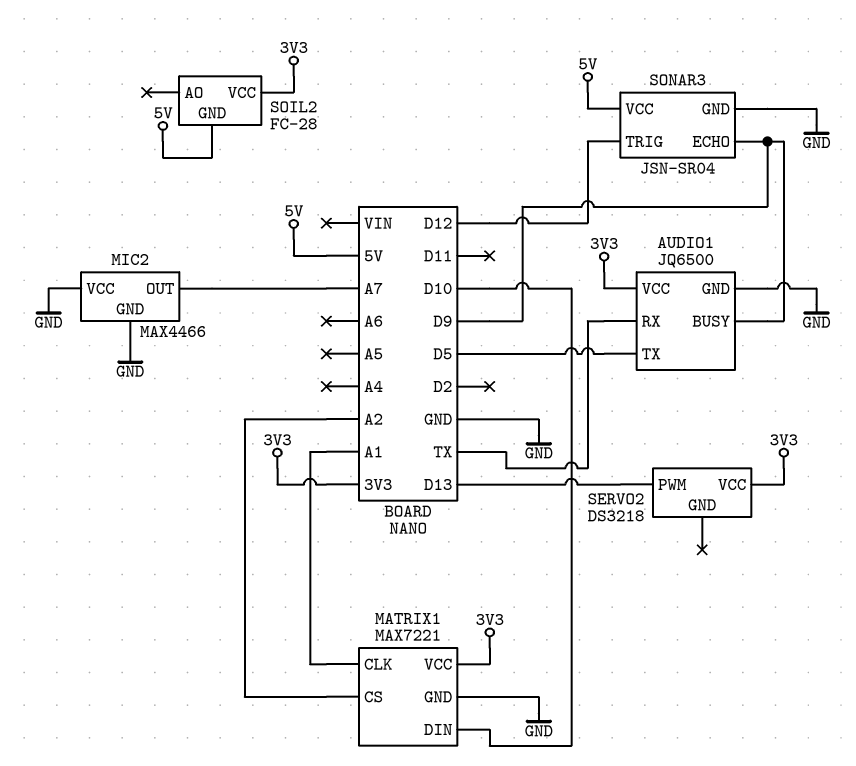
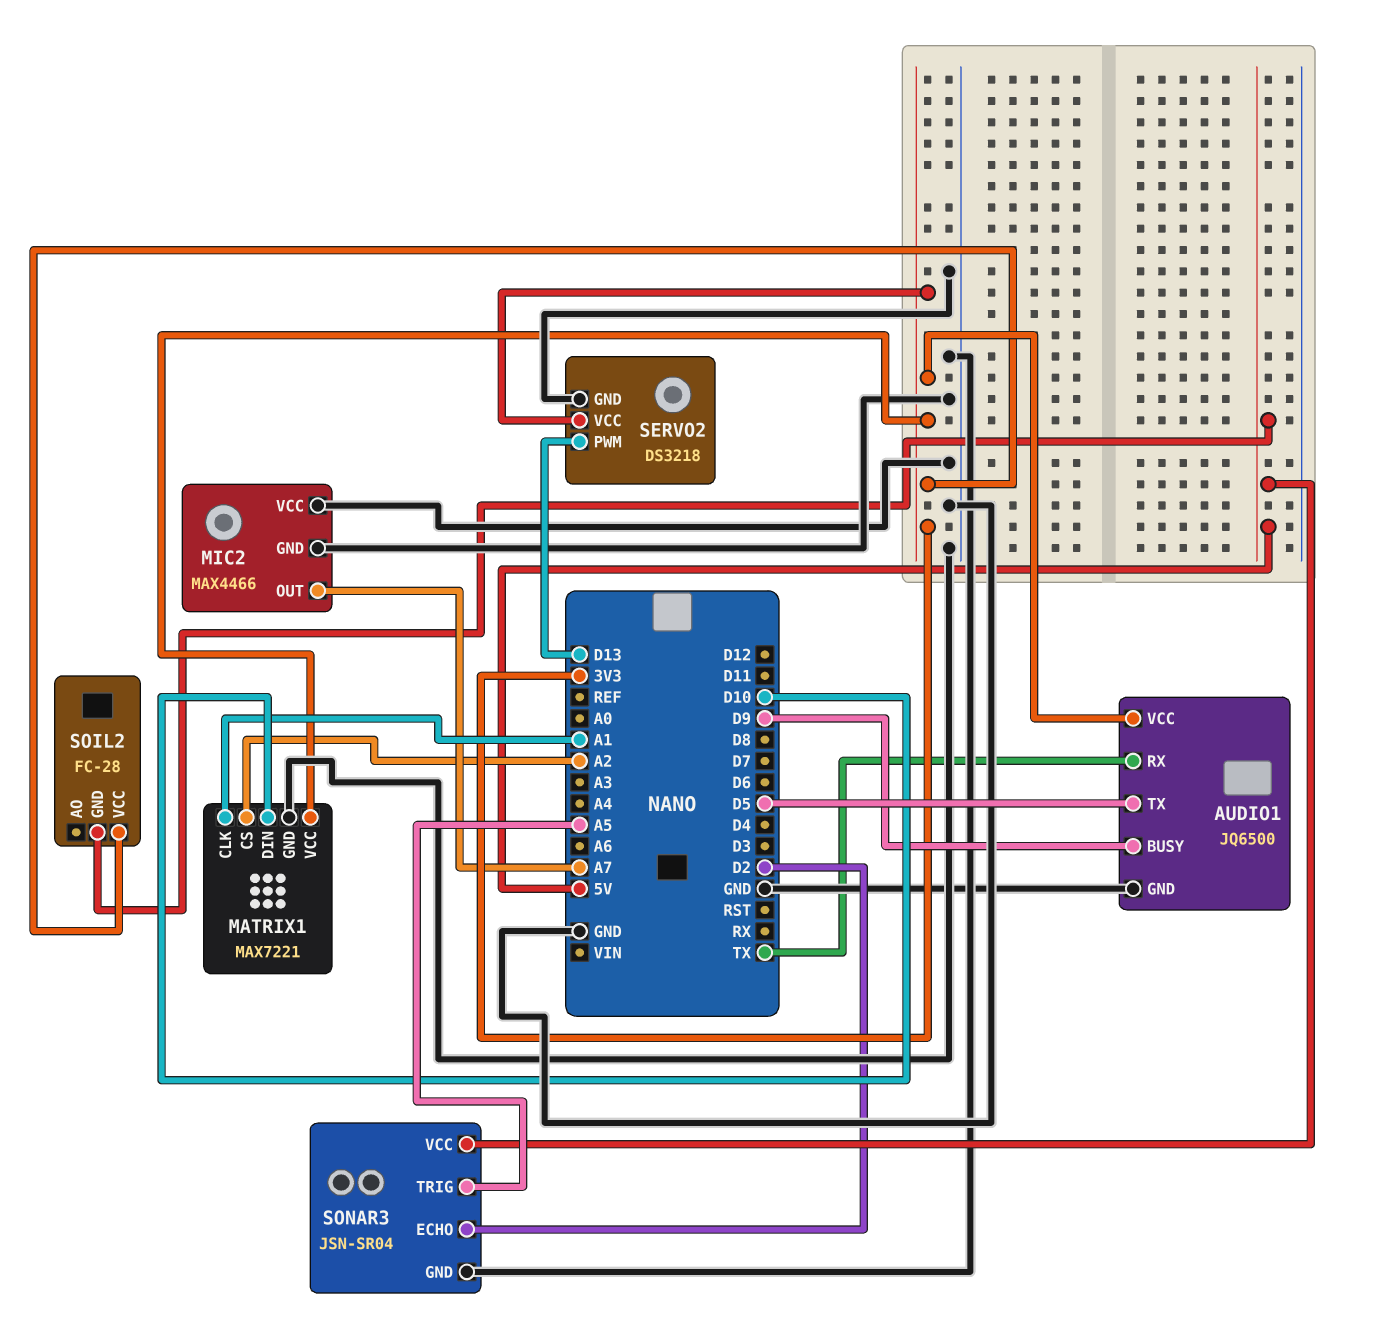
SERVO2 pin GND: none -> GND
SONAR3 pin ECHO: D9 -> D2
SONAR3 pin TRIG: D12 -> A5

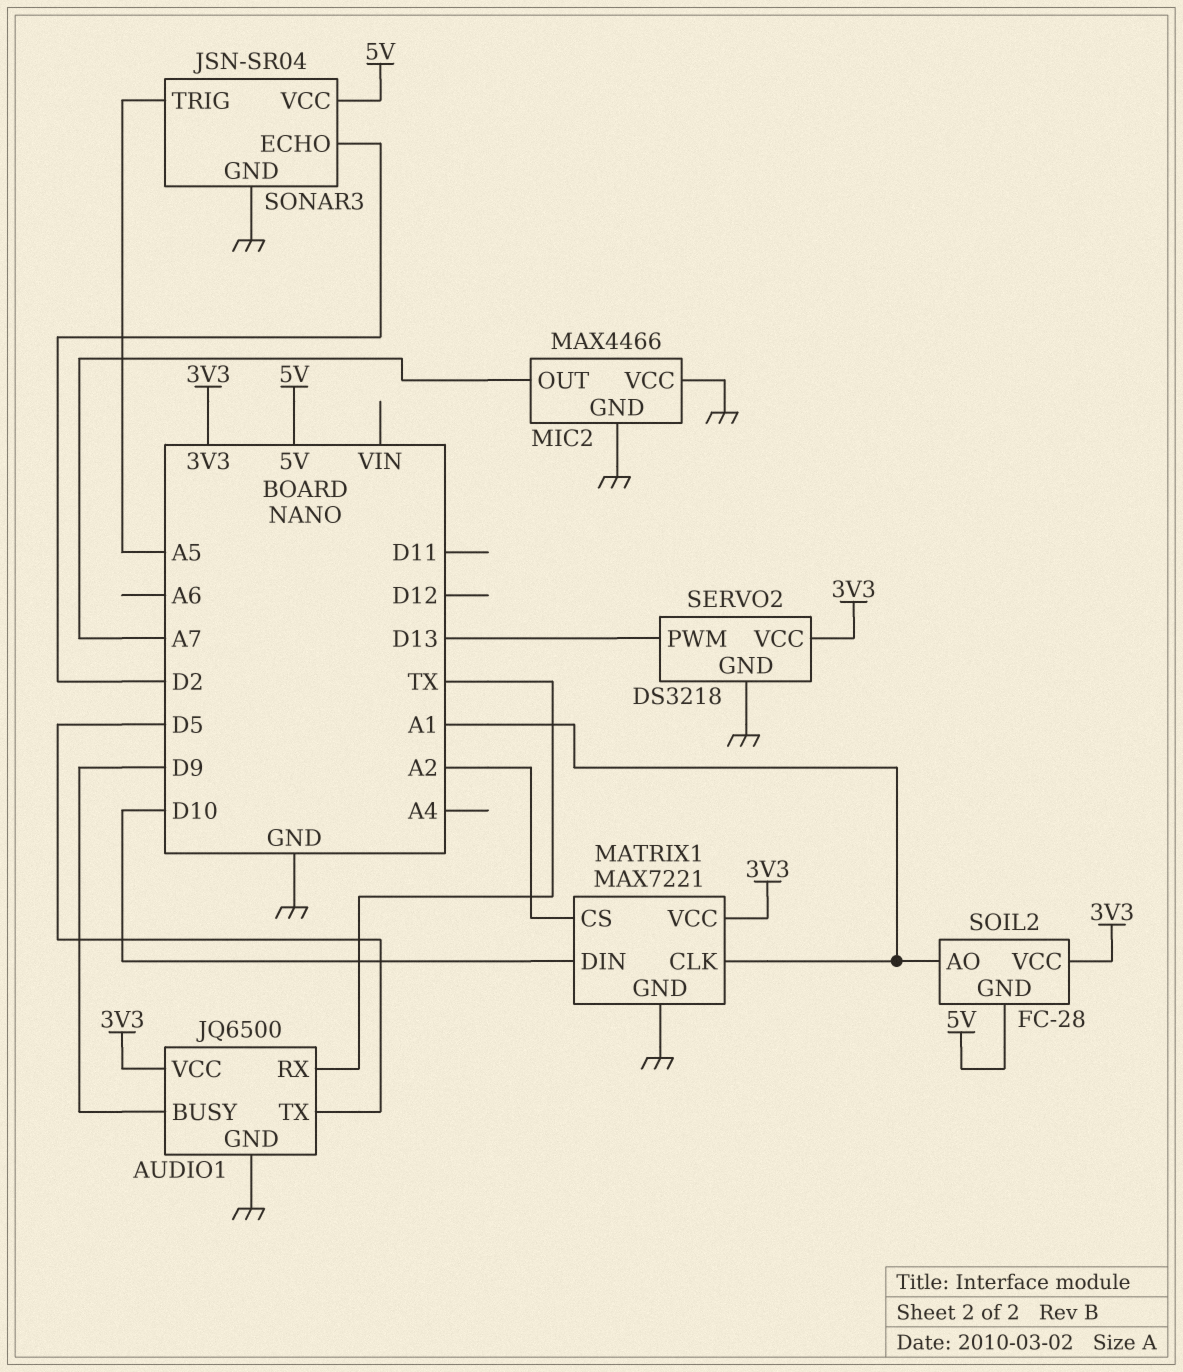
SOIL2 pin AO: none -> A1

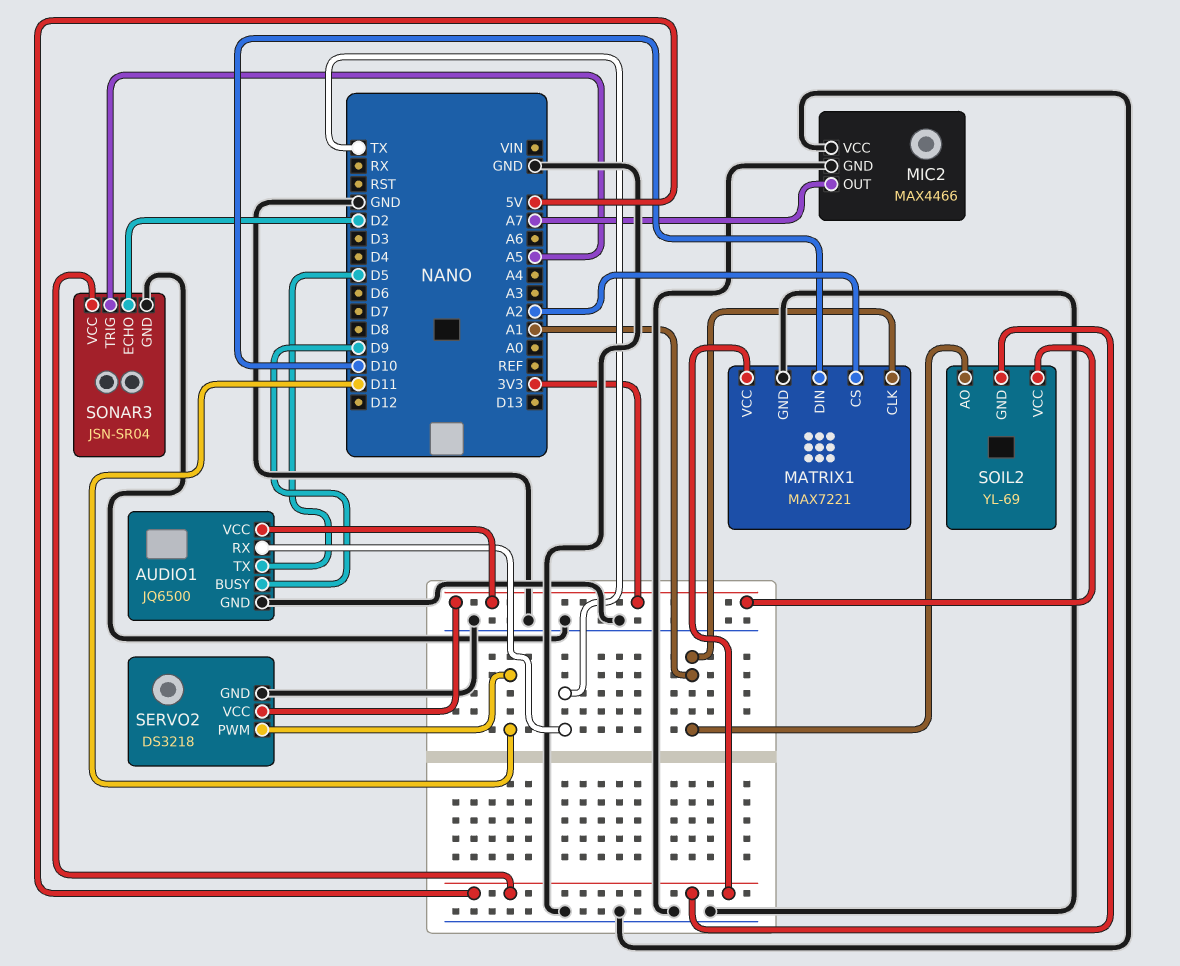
MATRIX1 pin VCC: 3V3 -> 5V
SERVO2 pin PWM: D13 -> D11
SOIL2: FC-28 -> YL-69

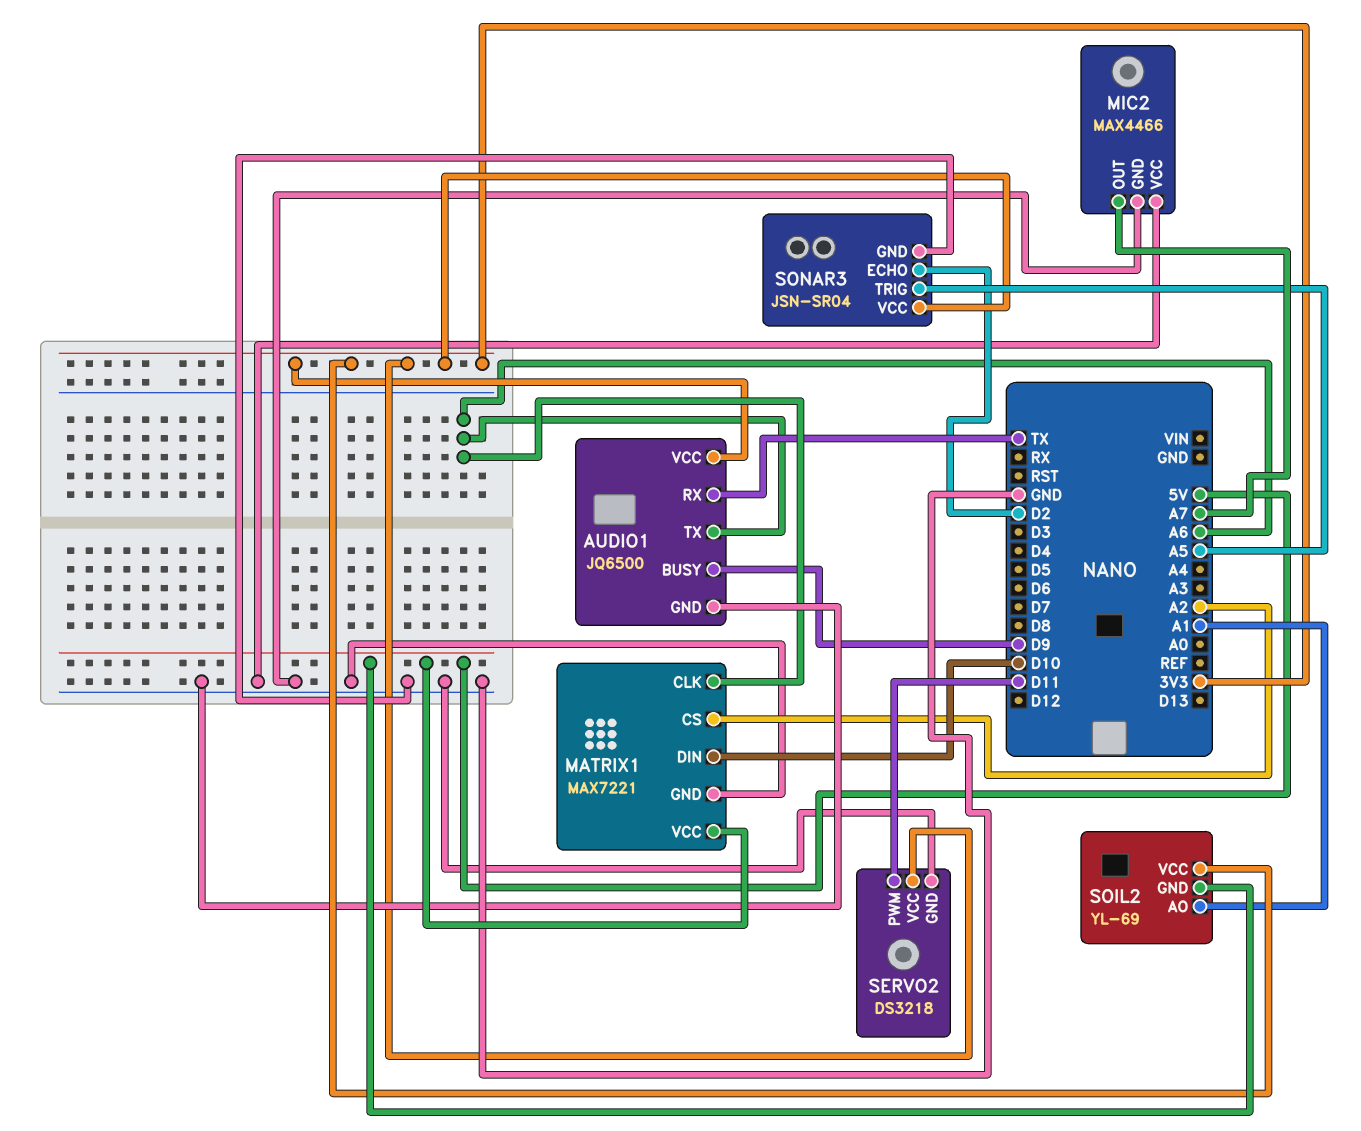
AUDIO1 pin TX: D5 -> A6
MATRIX1 pin CLK: A1 -> A6
SONAR3 pin VCC: 5V -> 3V3

